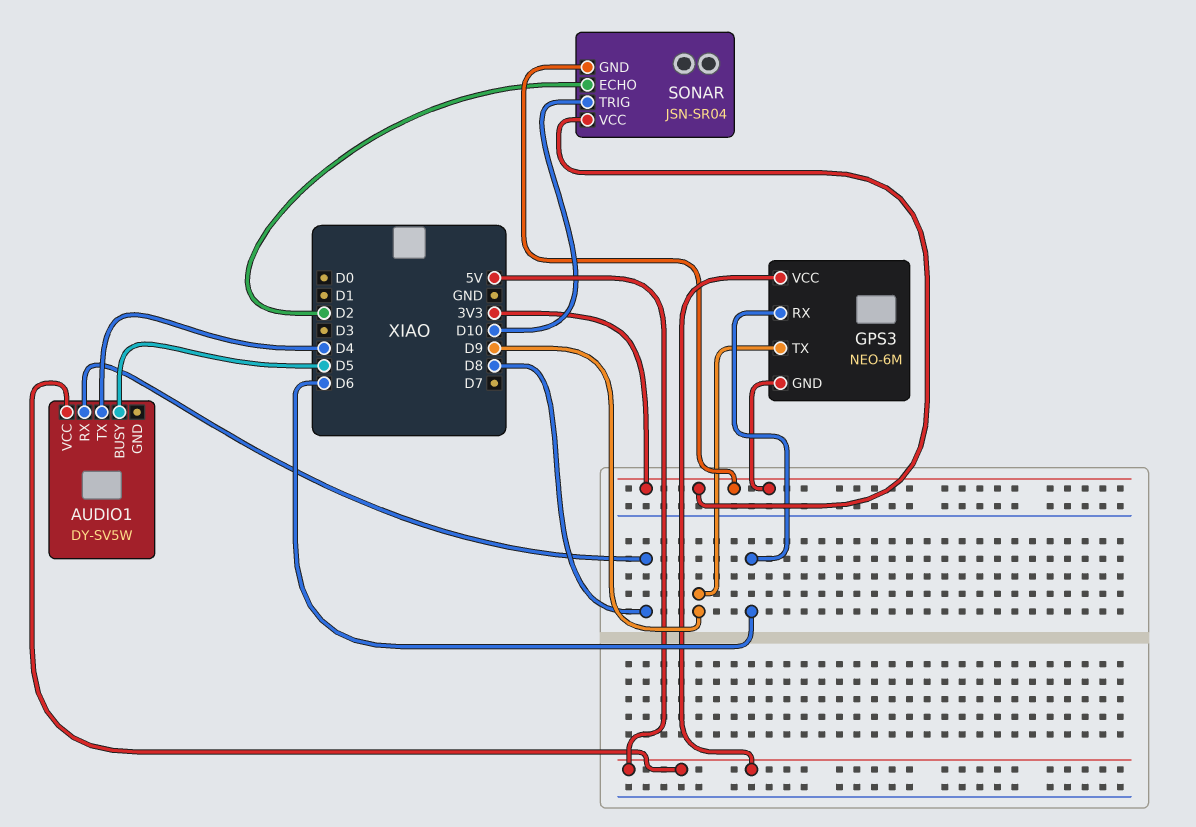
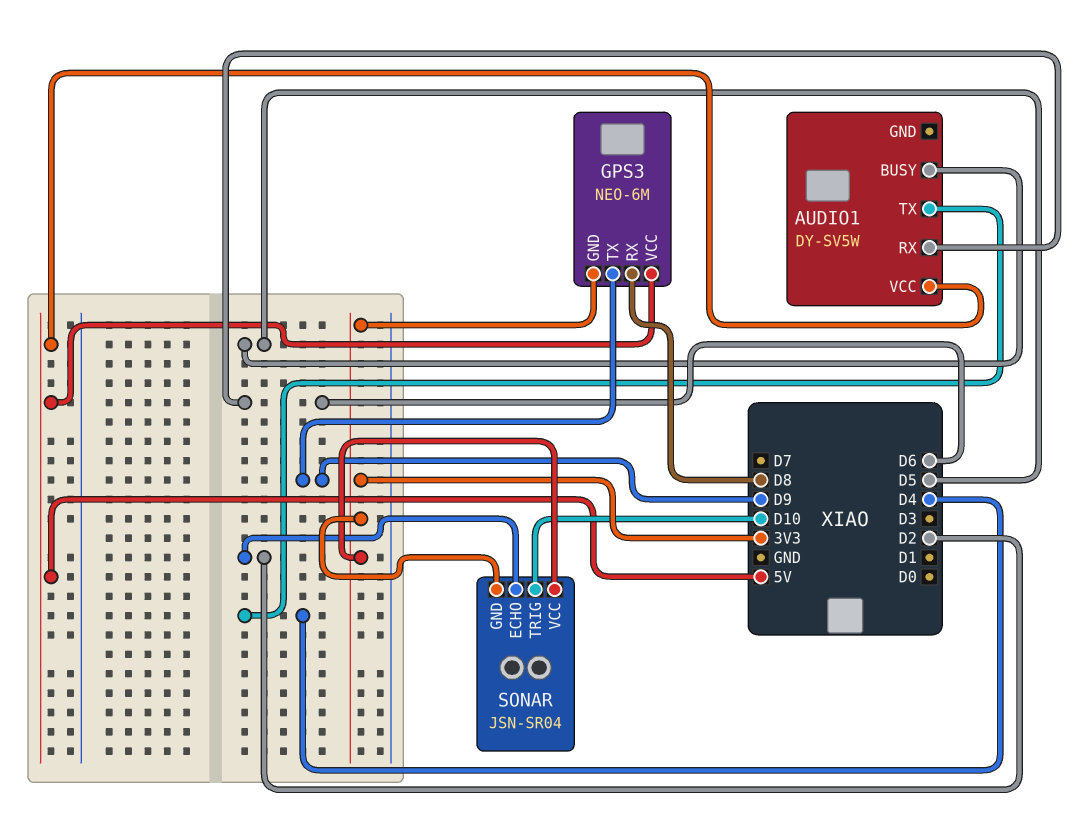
AUDIO1 pin RX: D8 -> D6
GPS3 pin RX: D6 -> D8

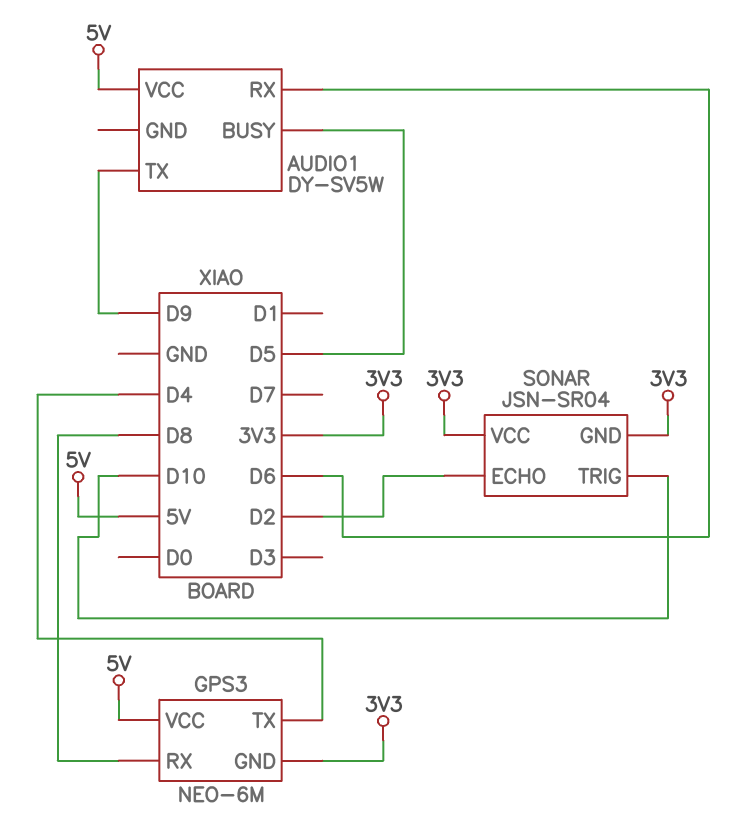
AUDIO1 pin TX: D4 -> D9
GPS3 pin TX: D9 -> D4

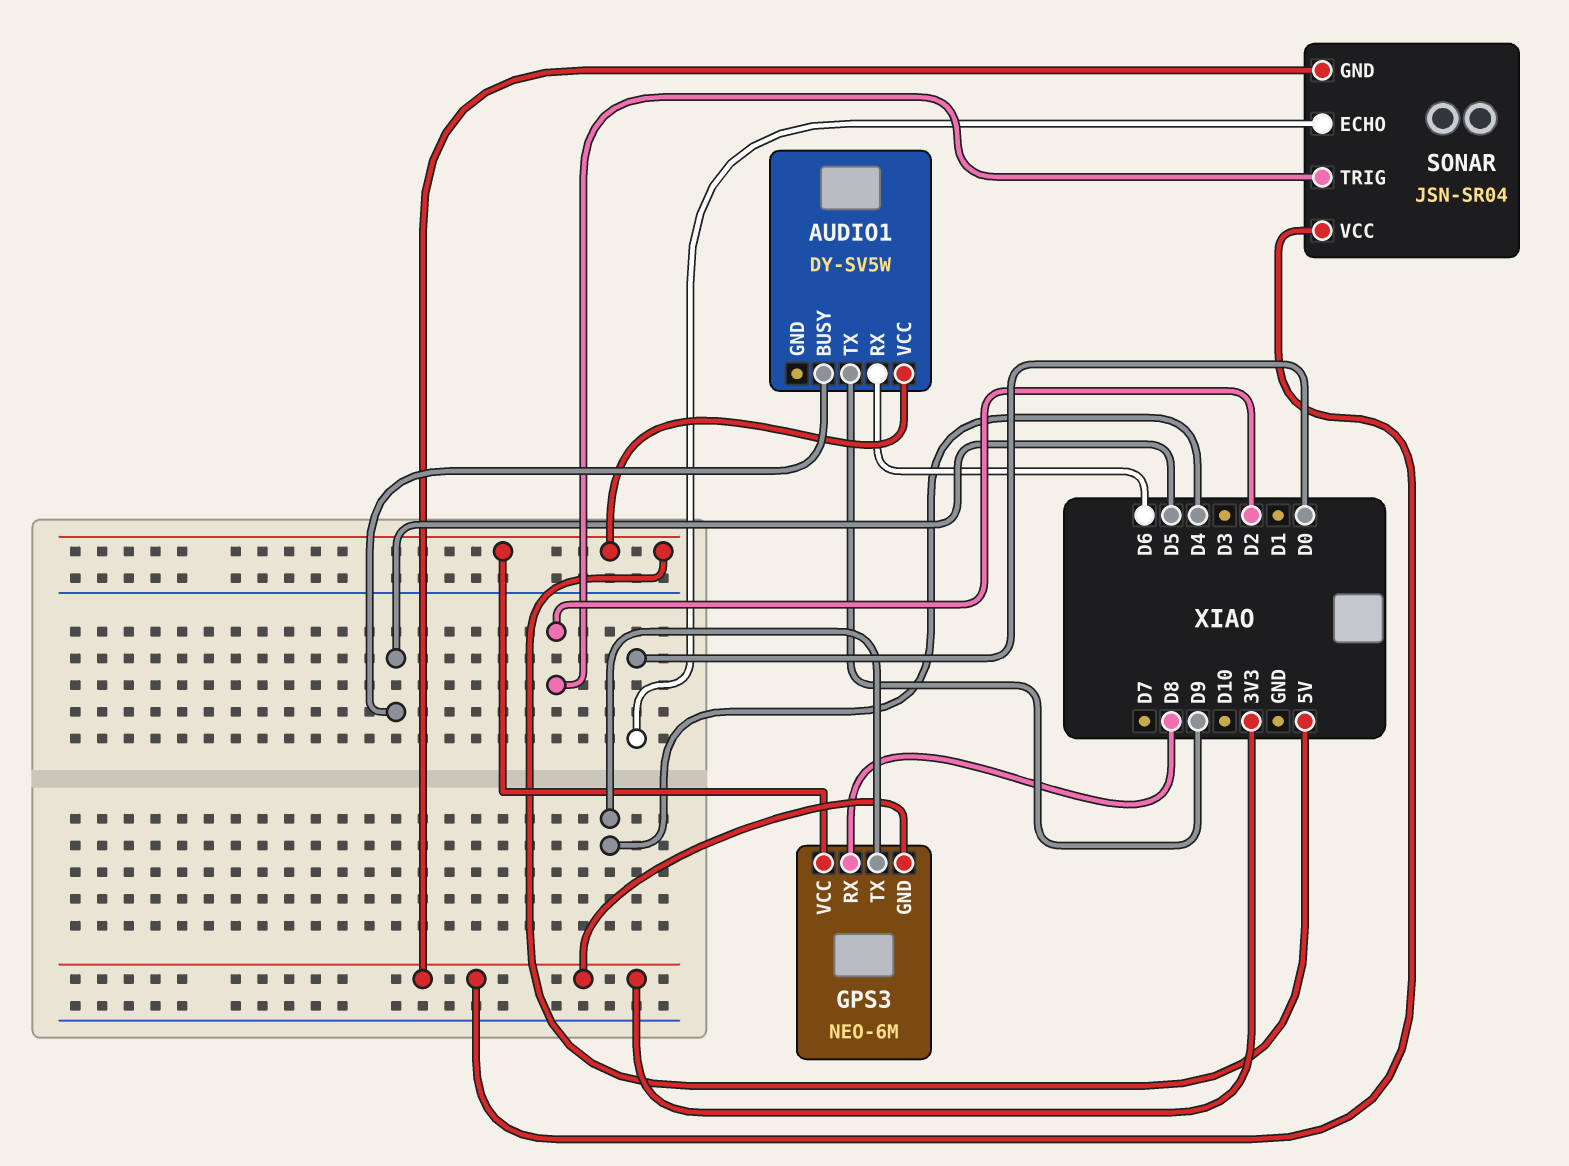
SONAR pin ECHO: D2 -> D0
SONAR pin TRIG: D10 -> D2

